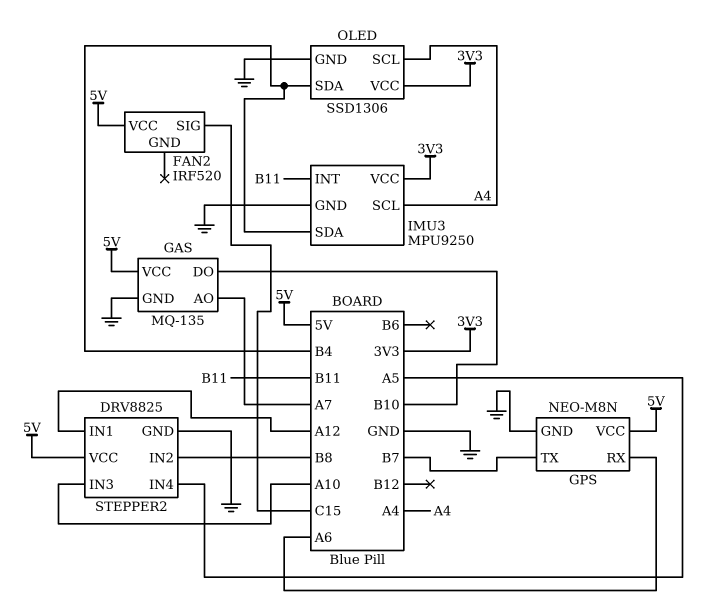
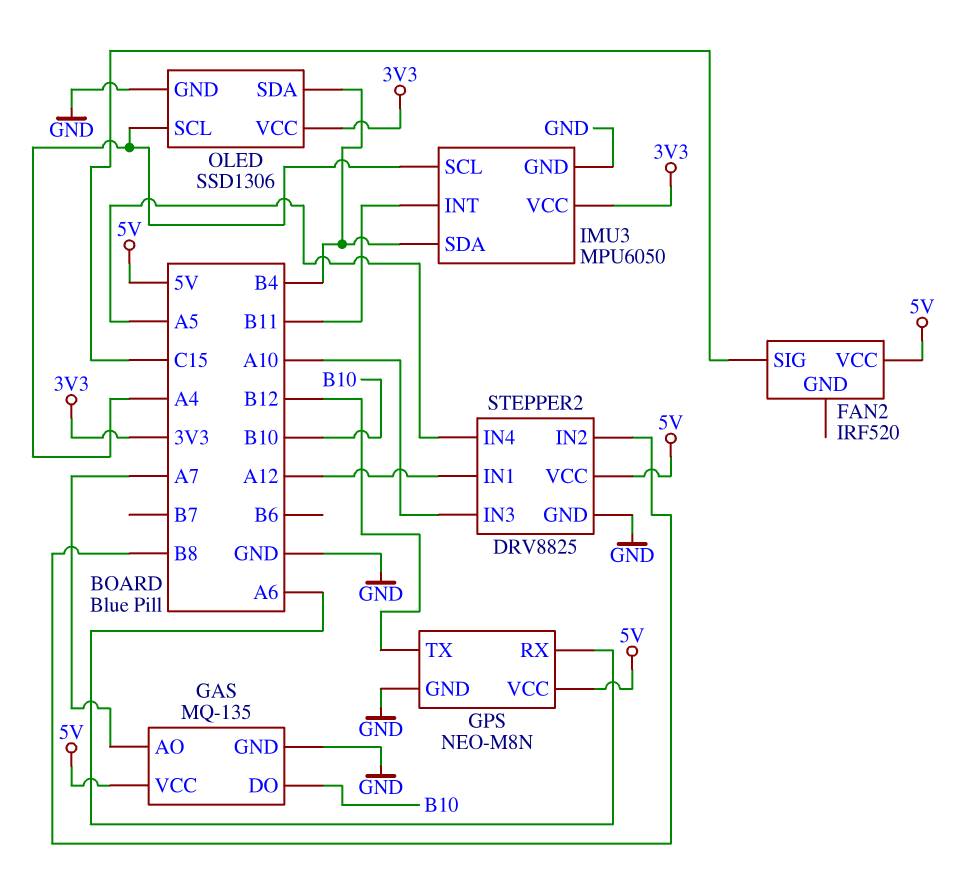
GPS pin TX: B7 -> B12
IMU3: MPU9250 -> MPU6050

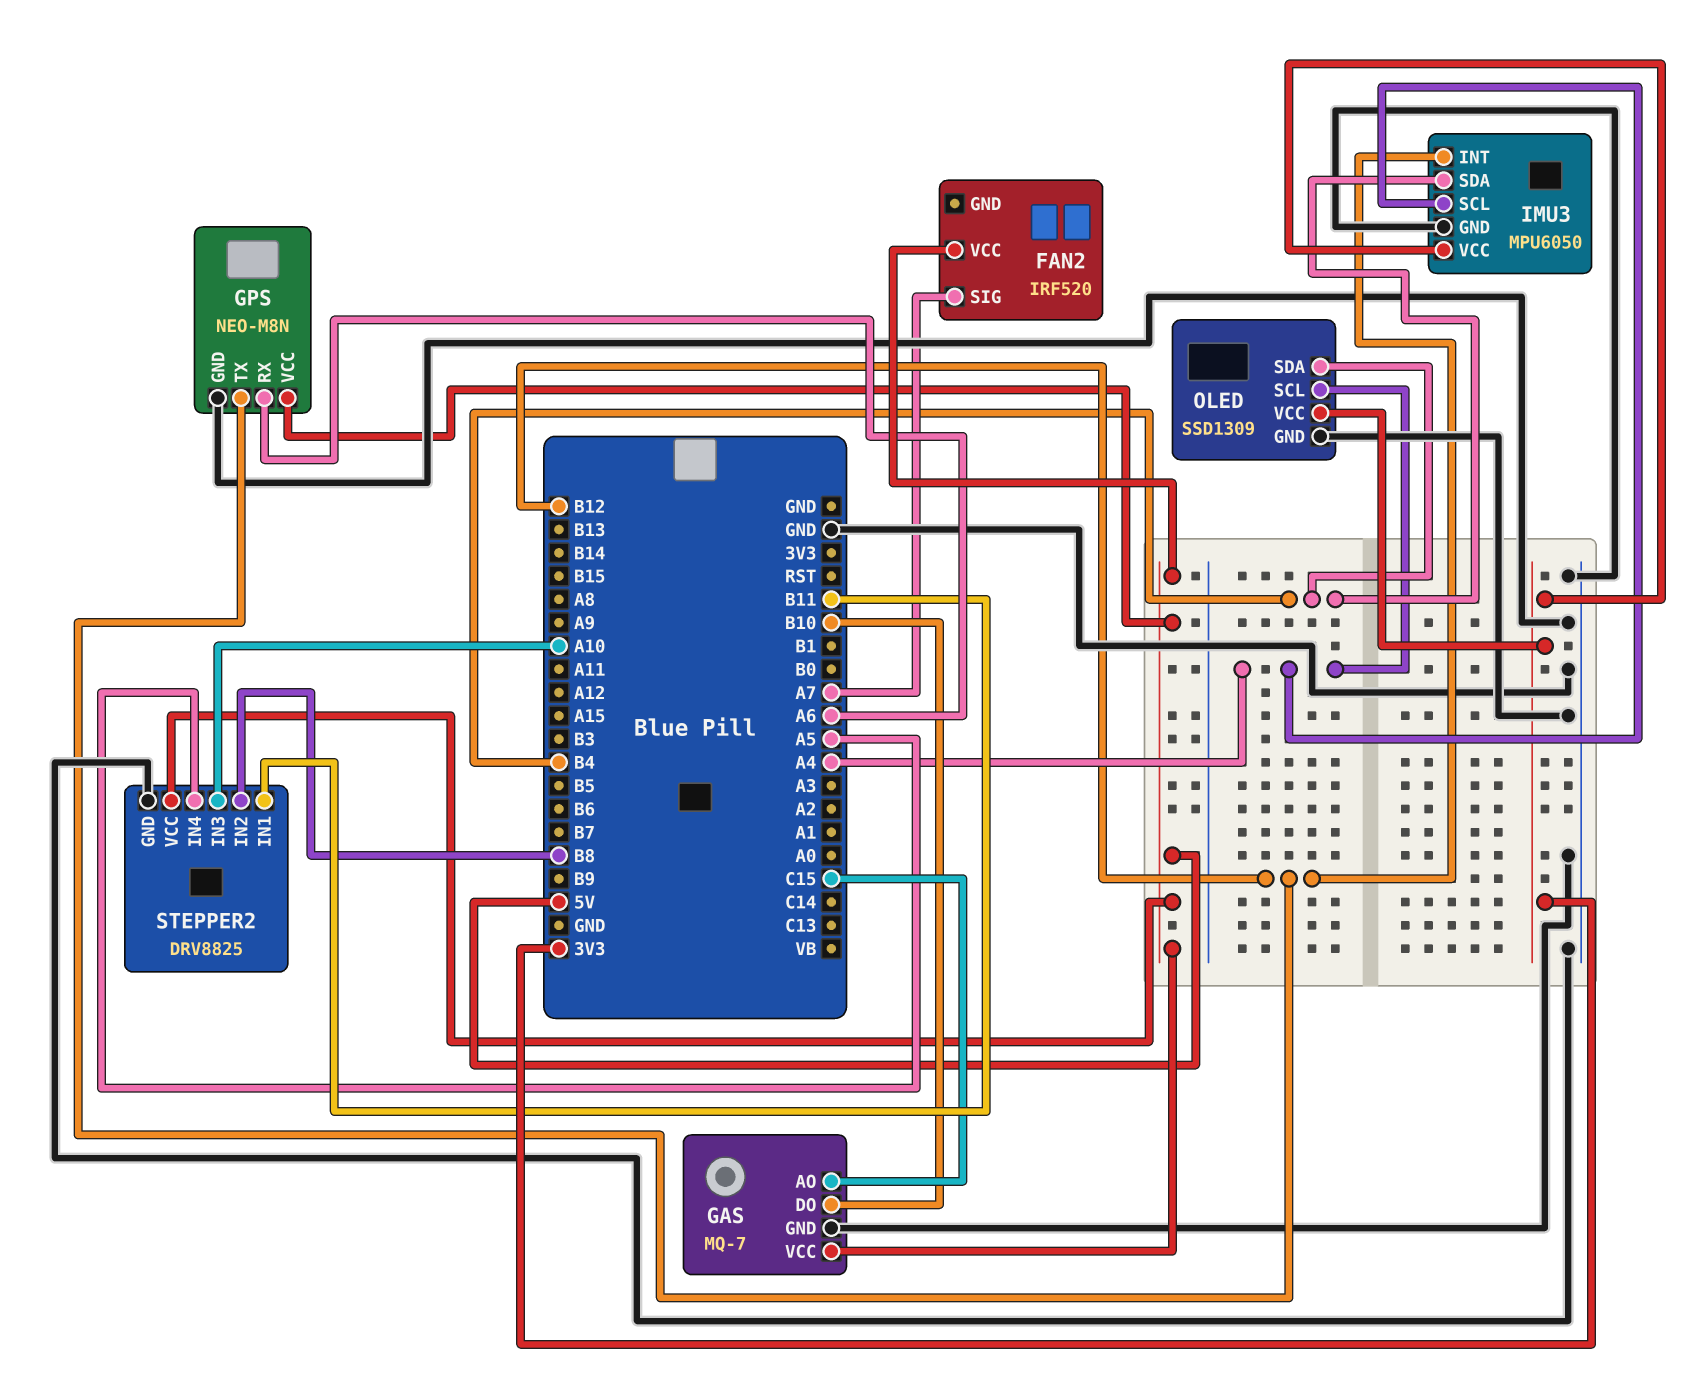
FAN2 pin SIG: C15 -> A7
GAS: MQ-135 -> MQ-7
GAS pin AO: A7 -> C15
IMU3 pin INT: B11 -> B12
OLED: SSD1306 -> SSD1309
STEPPER2 pin IN1: A12 -> B11

